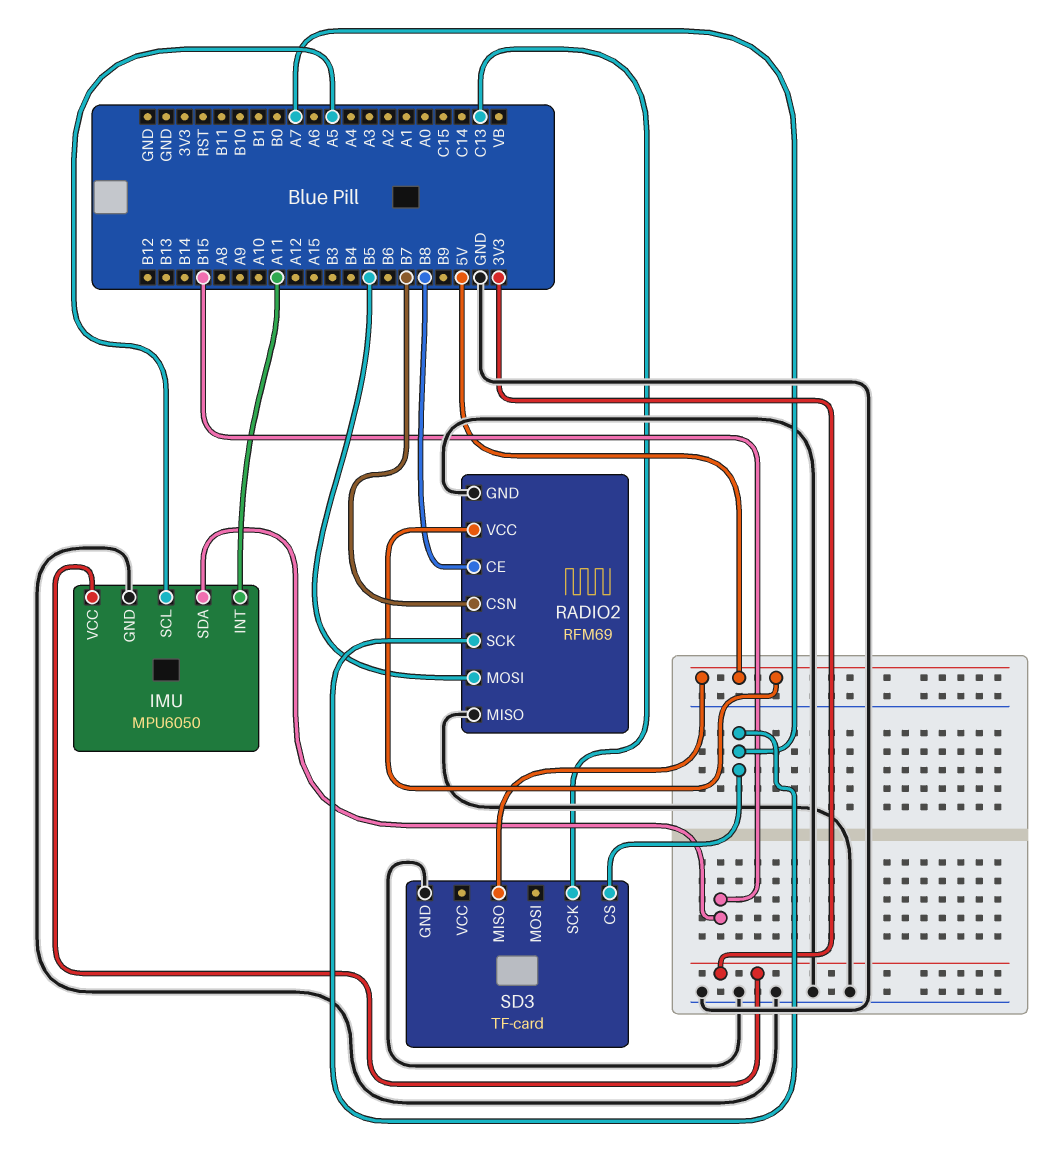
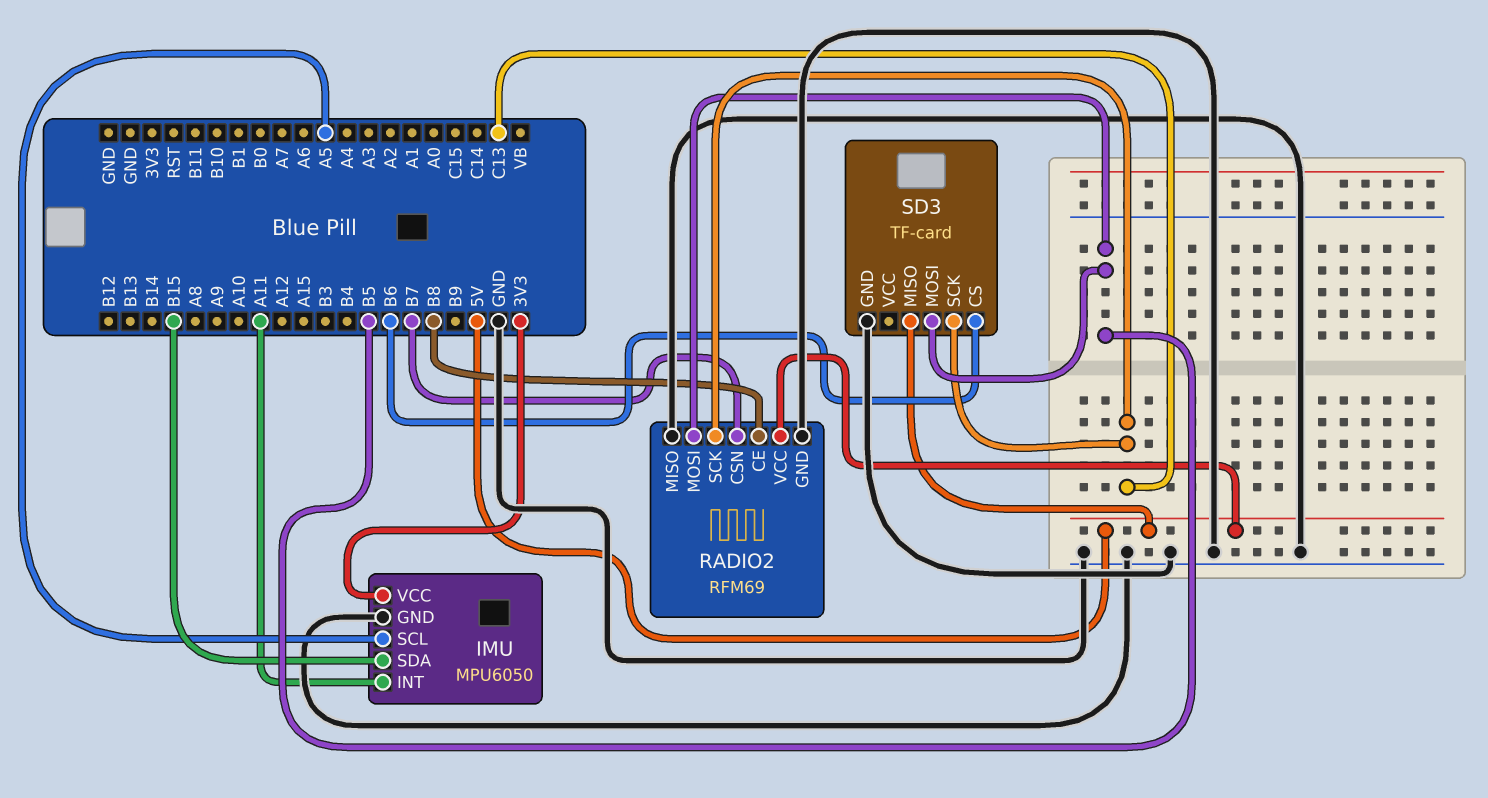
RADIO2 pin SCK: A7 -> C13
SD3 pin CS: A7 -> B6
SD3 pin MOSI: none -> B5

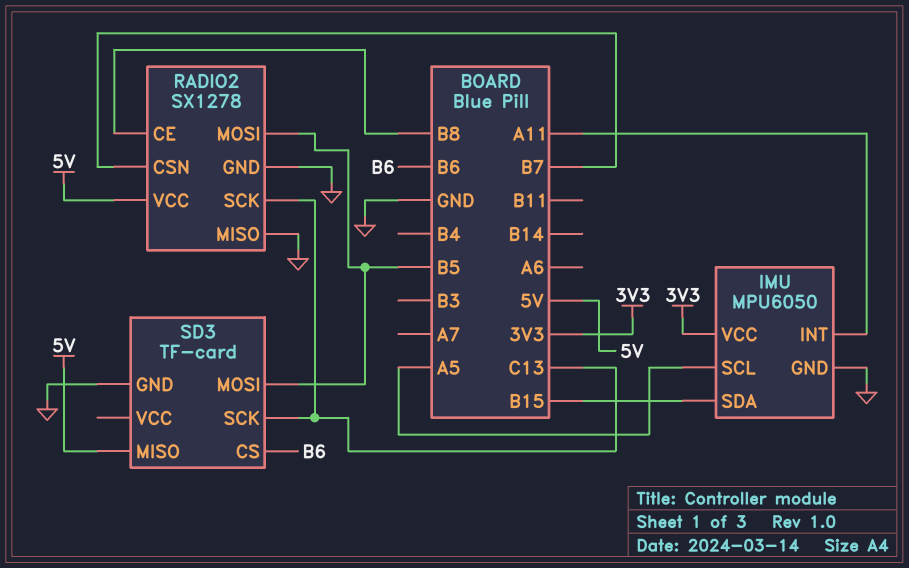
RADIO2: RFM69 -> SX1278

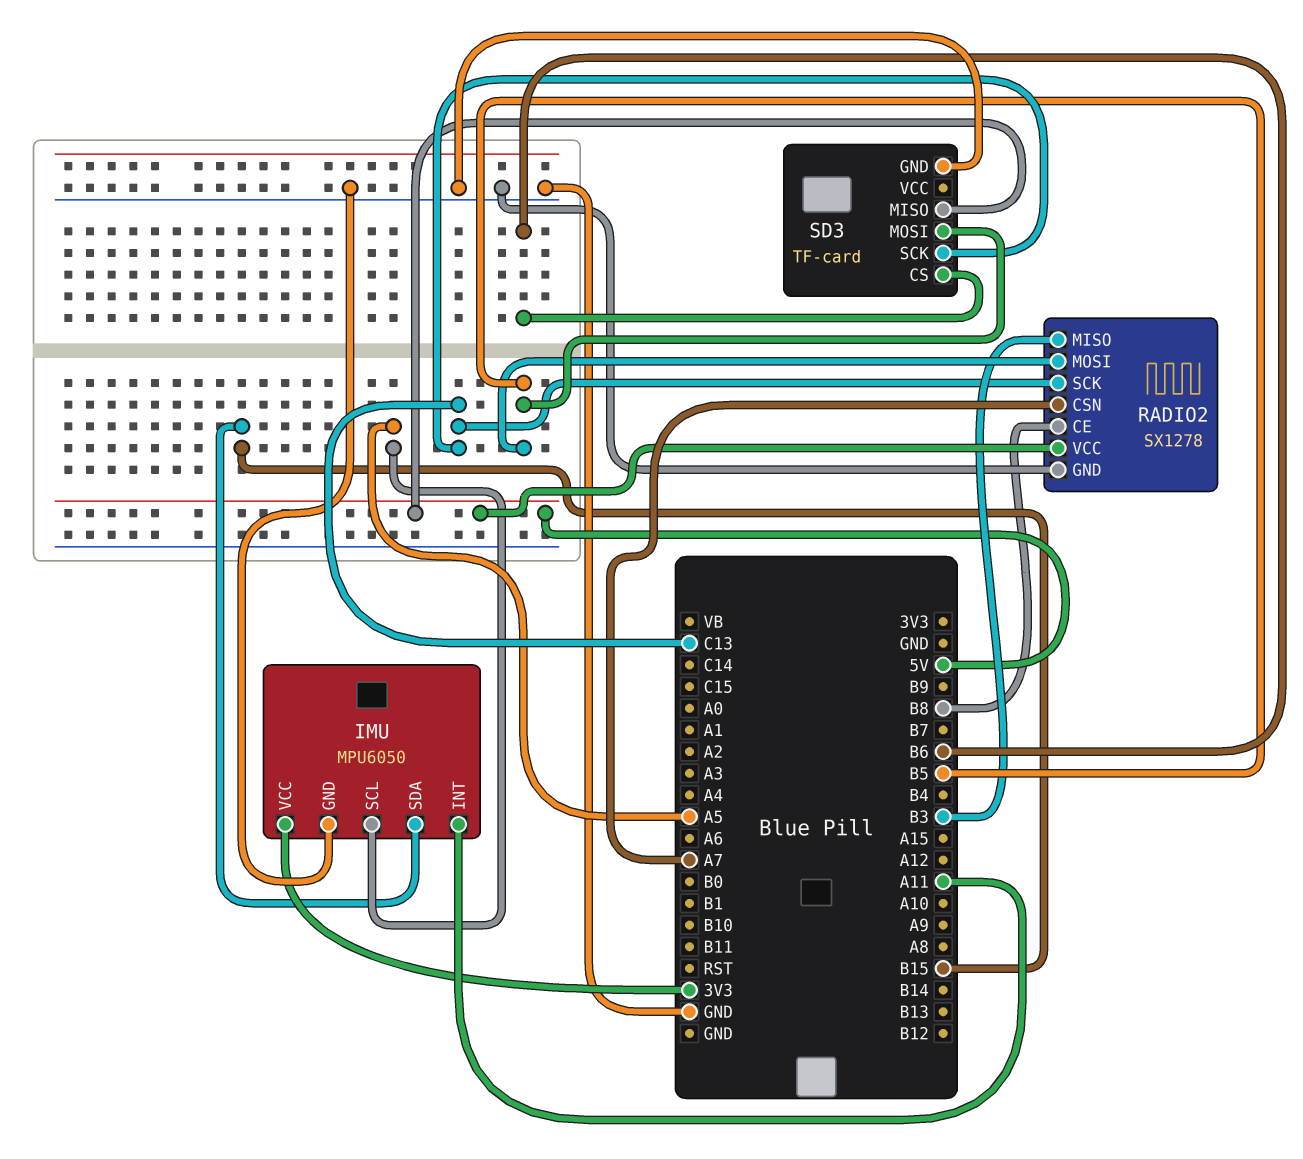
RADIO2 pin CSN: B7 -> A7
RADIO2 pin MISO: GND -> B3

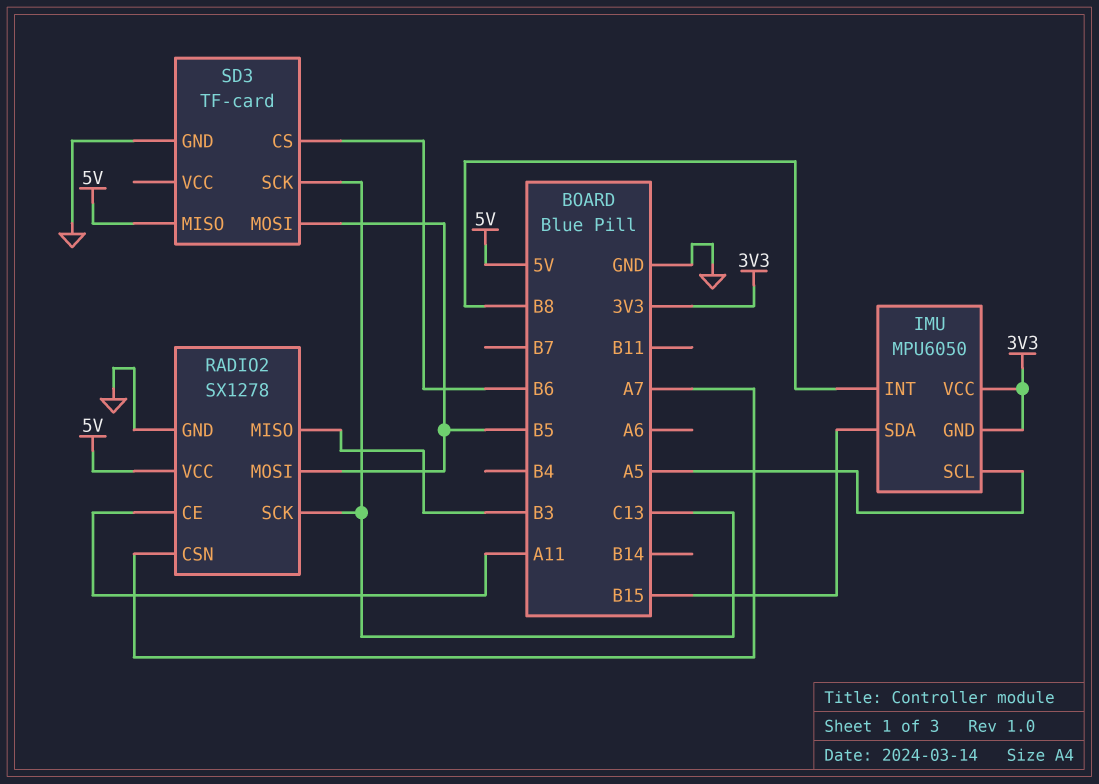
IMU pin GND: GND -> 3V3
IMU pin INT: A11 -> B8
RADIO2 pin CE: B8 -> A11

